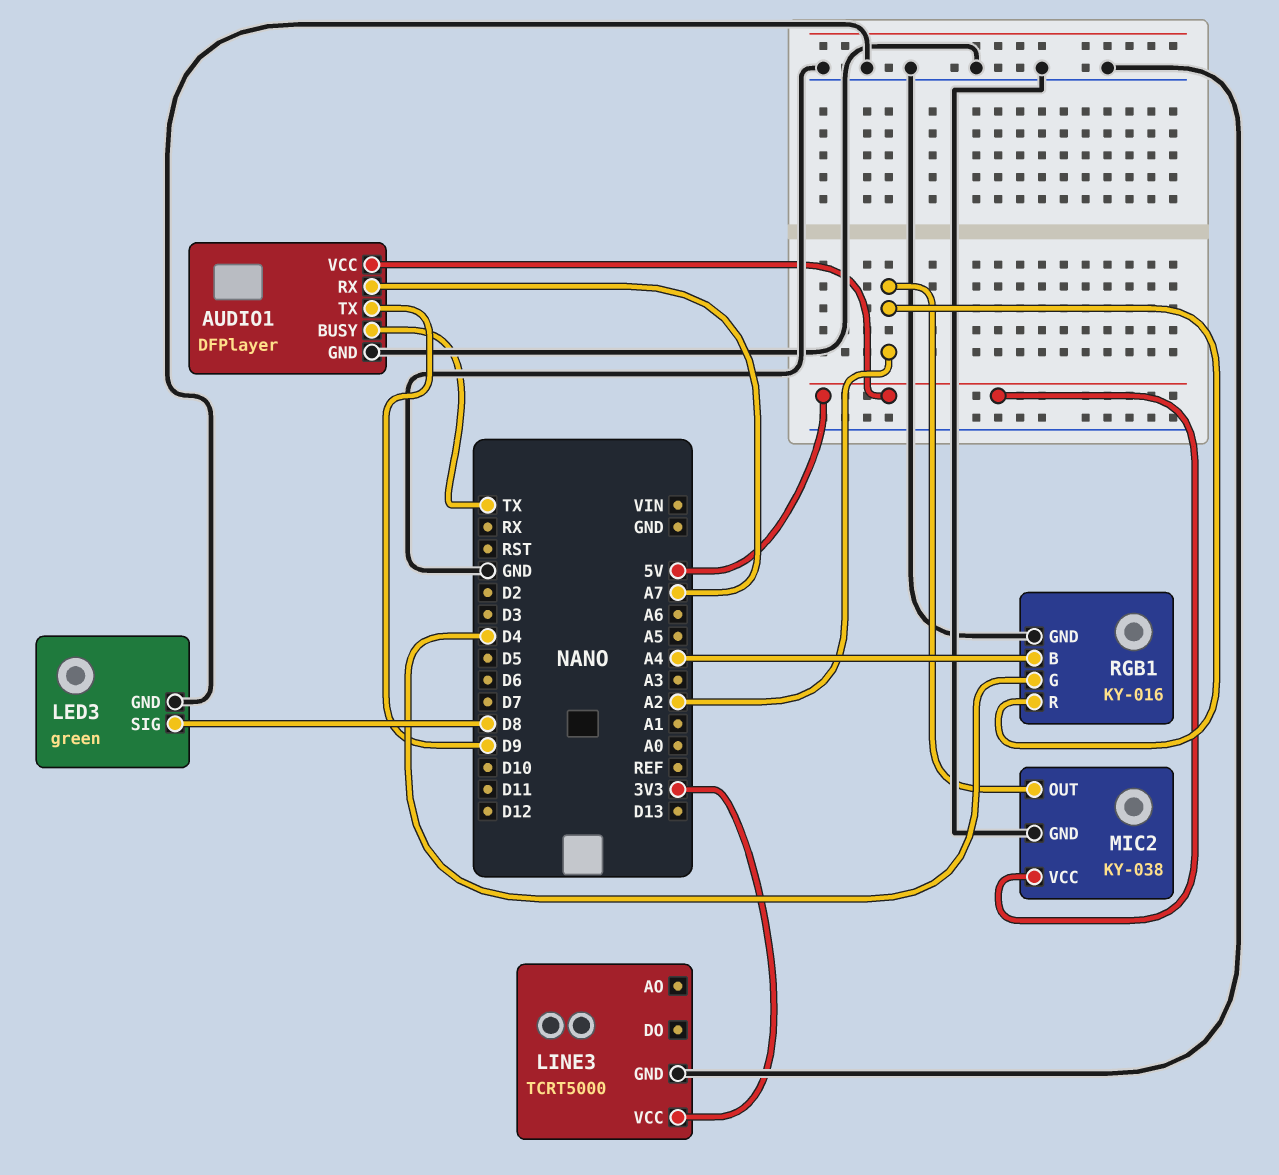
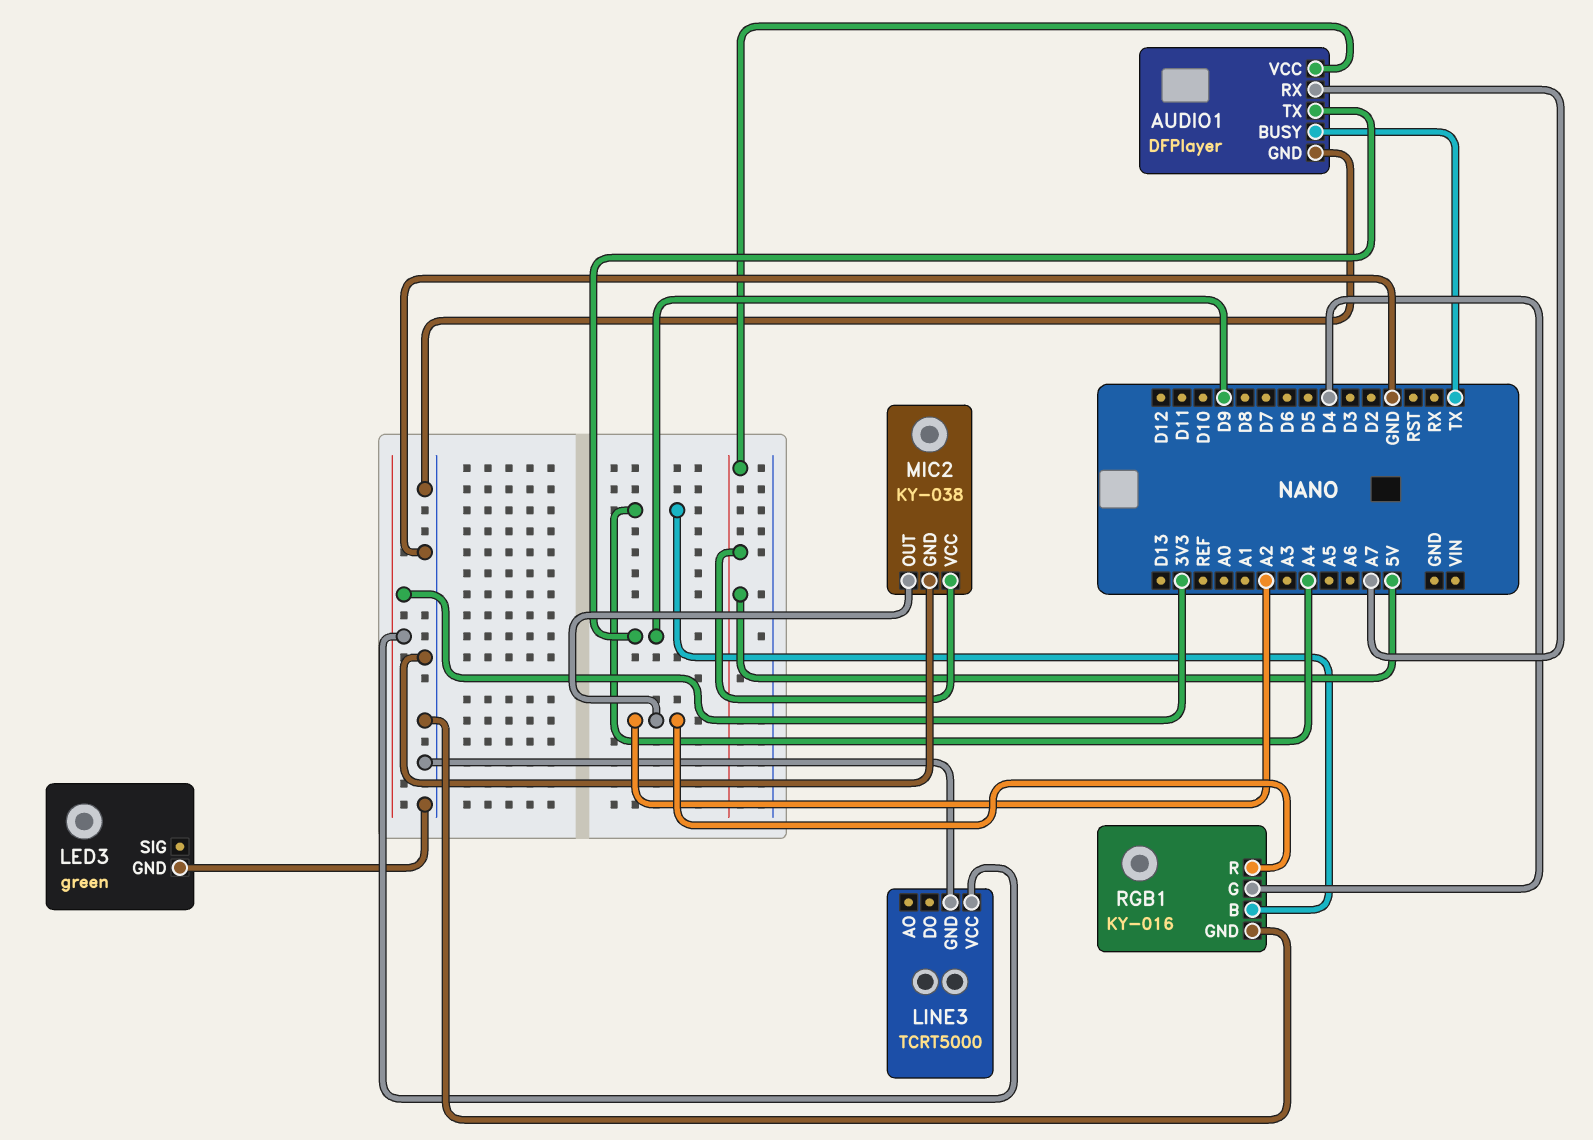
LED3 pin SIG: D8 -> none

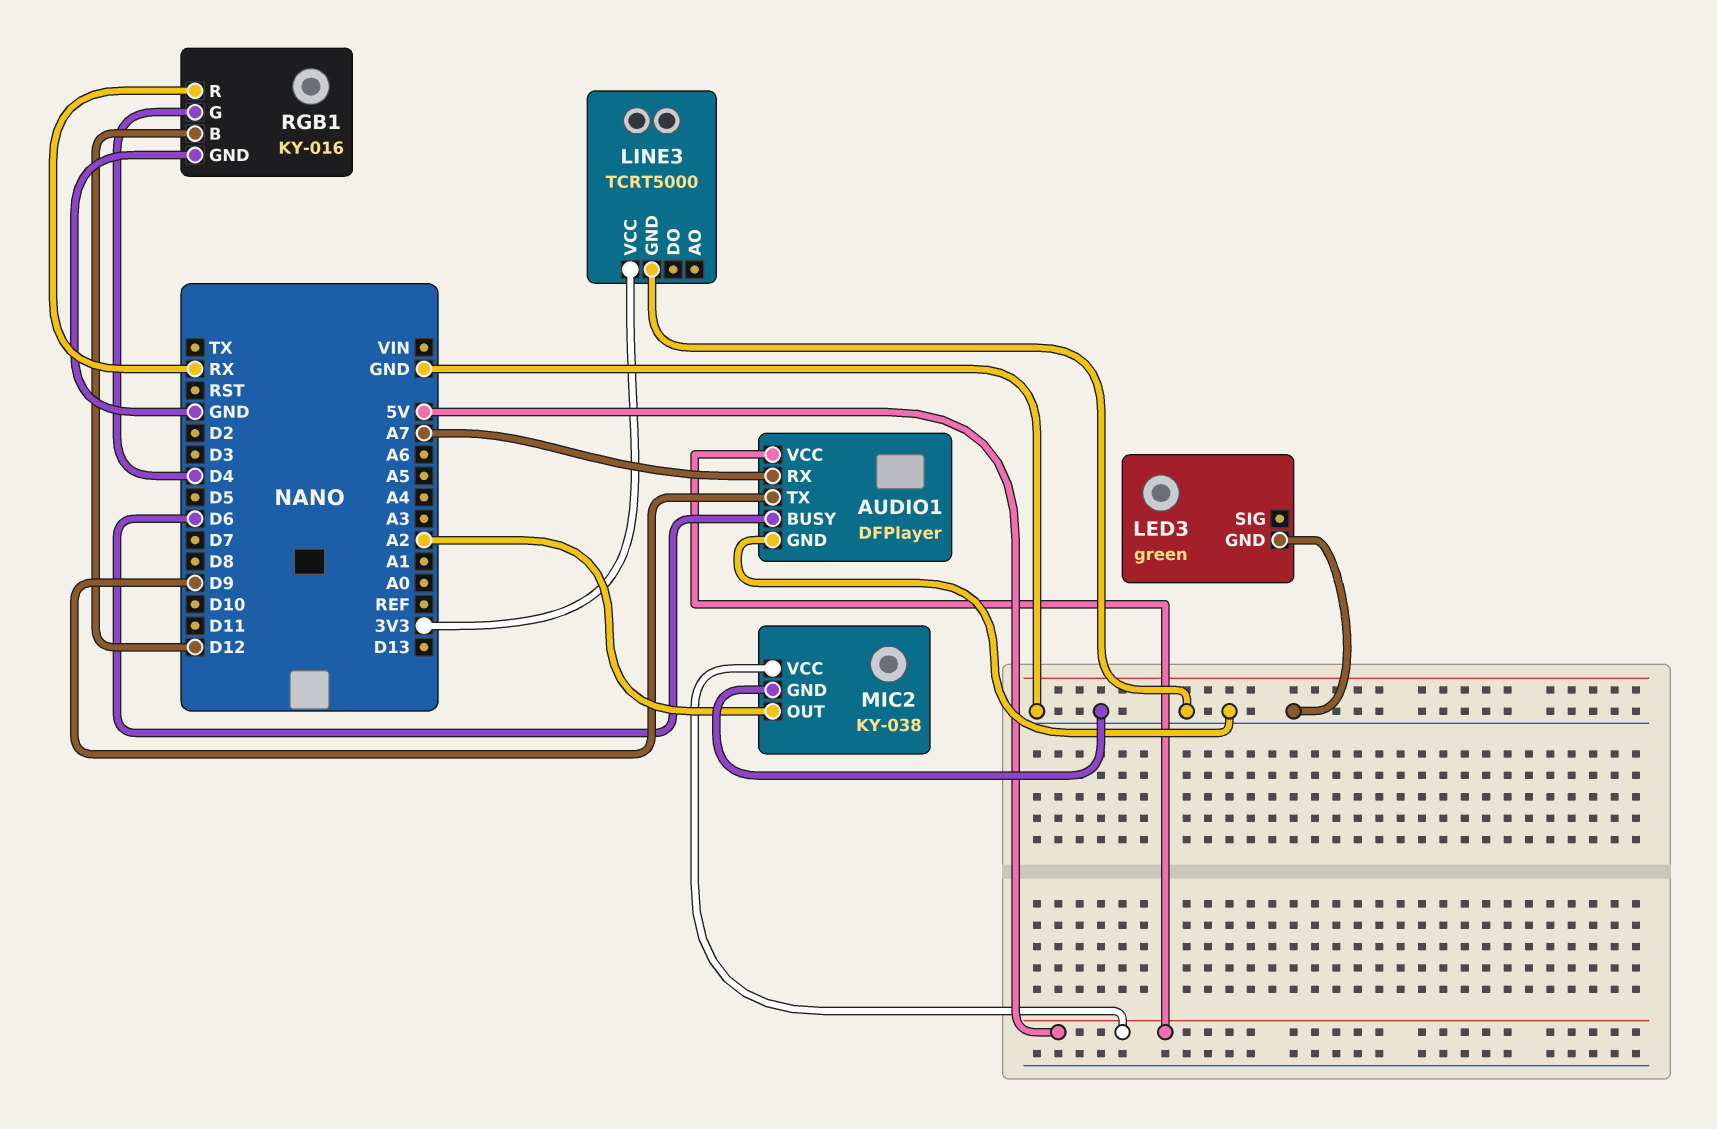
AUDIO1 pin BUSY: TX -> D6
RGB1 pin B: A4 -> D12
RGB1 pin R: A2 -> RX

